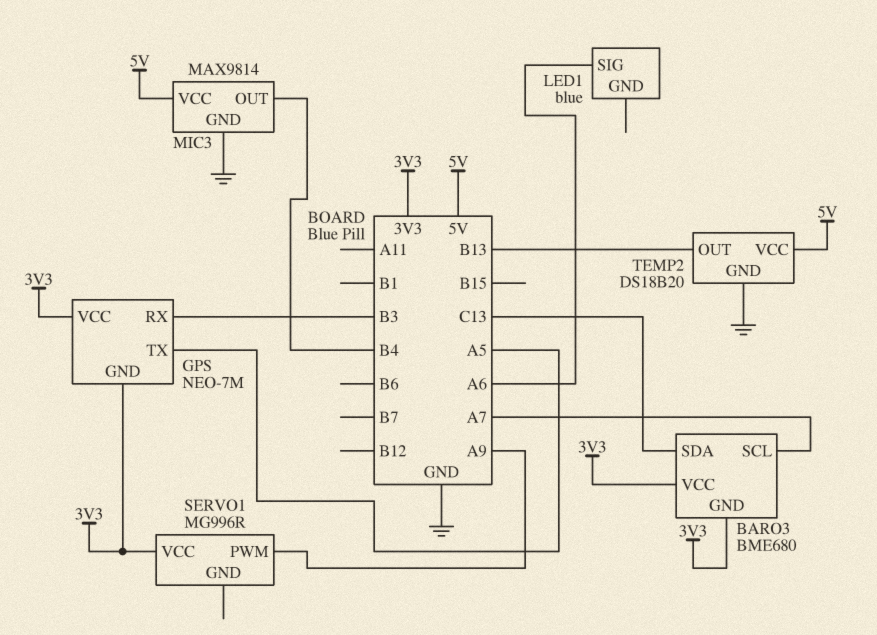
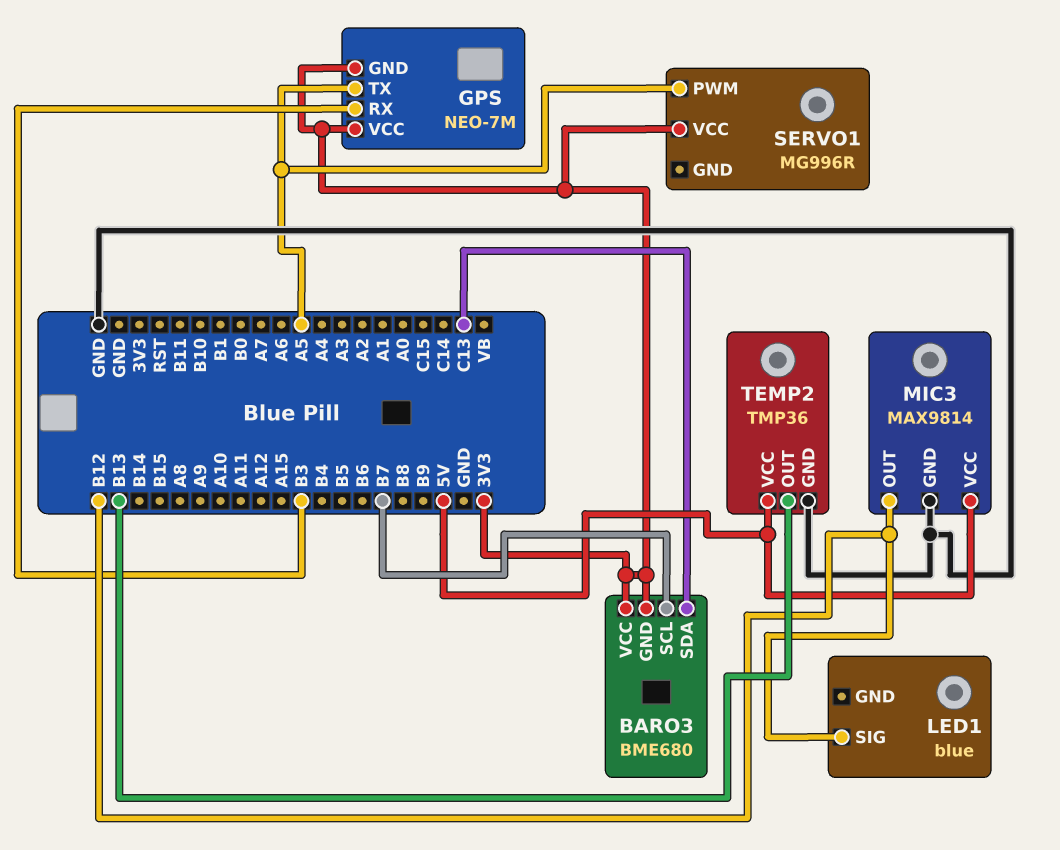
BARO3 pin SCL: A7 -> B7
LED1 pin SIG: A6 -> B12
MIC3 pin OUT: B4 -> B12
SERVO1 pin PWM: A9 -> A5
TEMP2: DS18B20 -> TMP36

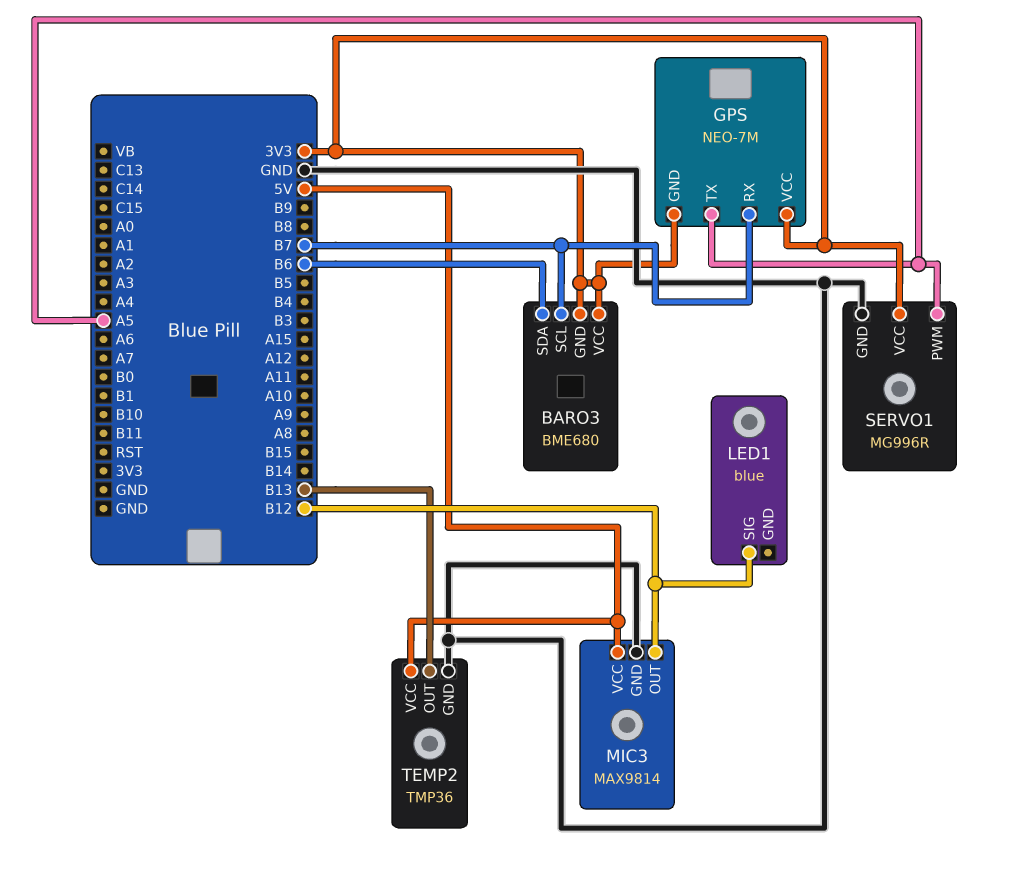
BARO3 pin SDA: C13 -> B6
GPS pin RX: B3 -> B7
SERVO1 pin GND: none -> GND

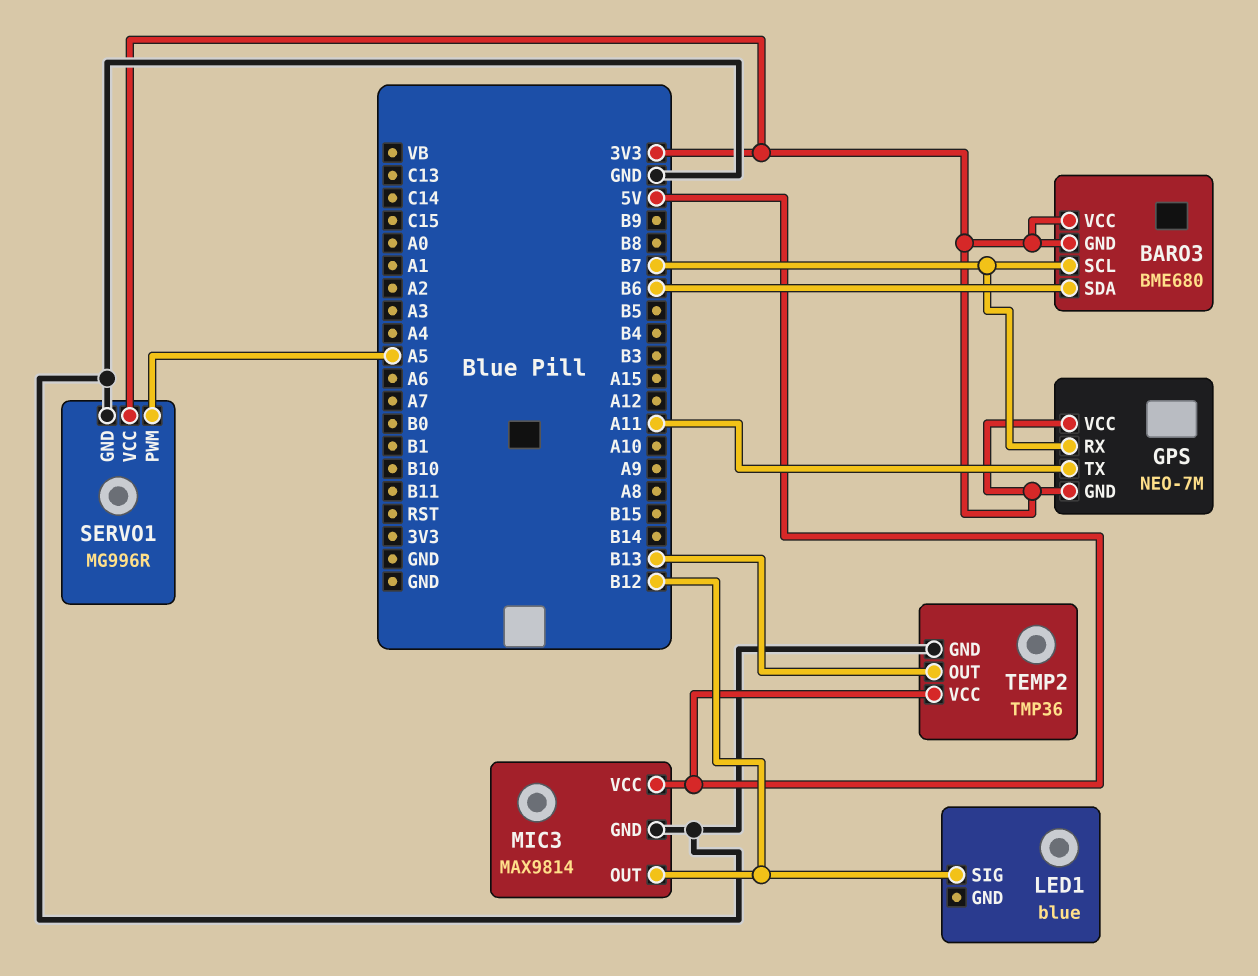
GPS pin TX: A5 -> A11

